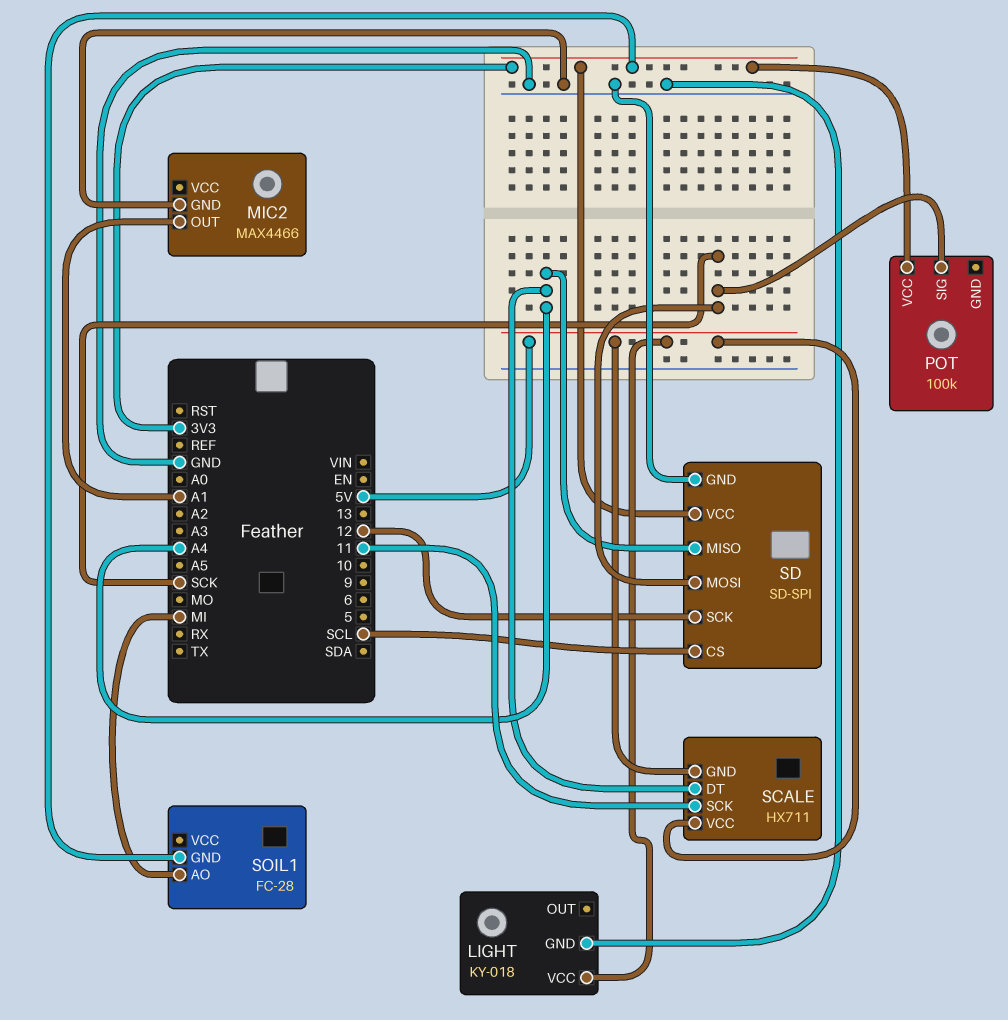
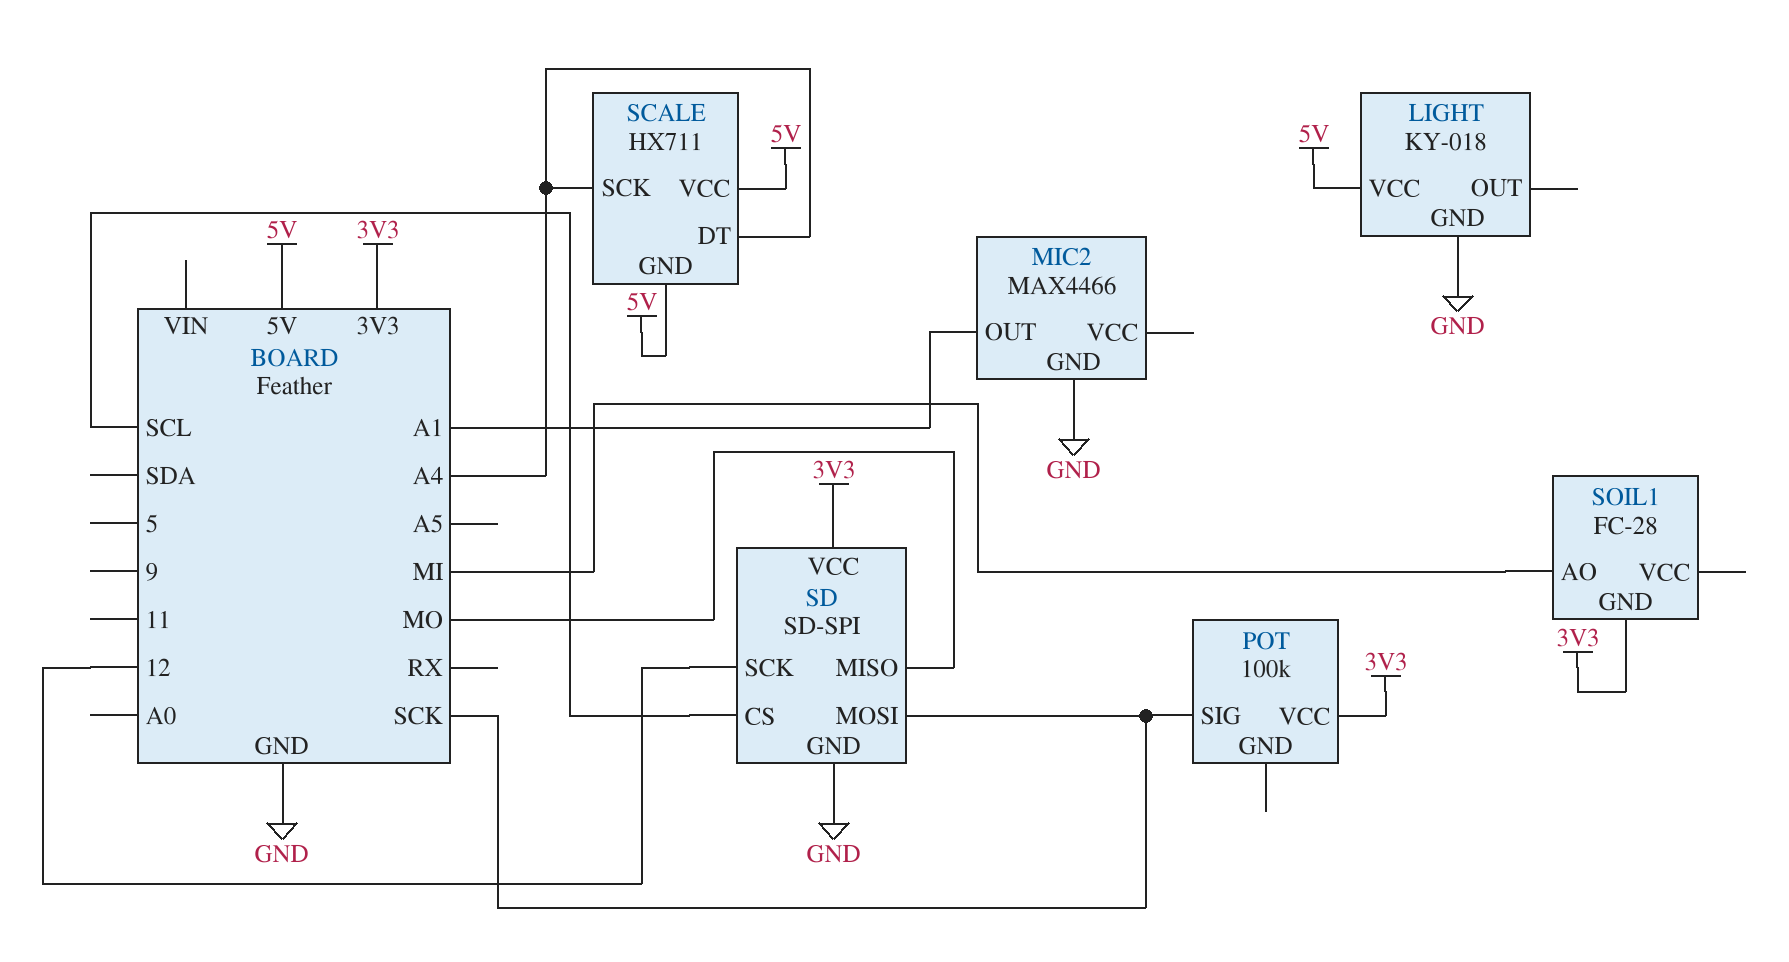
SCALE pin SCK: 11 -> A4
SD pin MISO: A4 -> MO

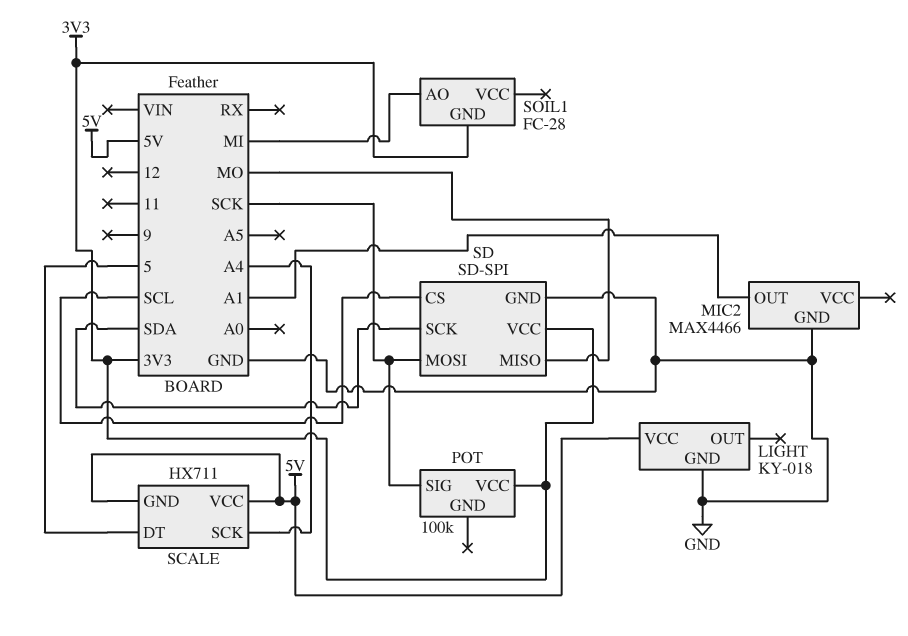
SCALE pin DT: A4 -> 5
SD pin SCK: 12 -> SDA

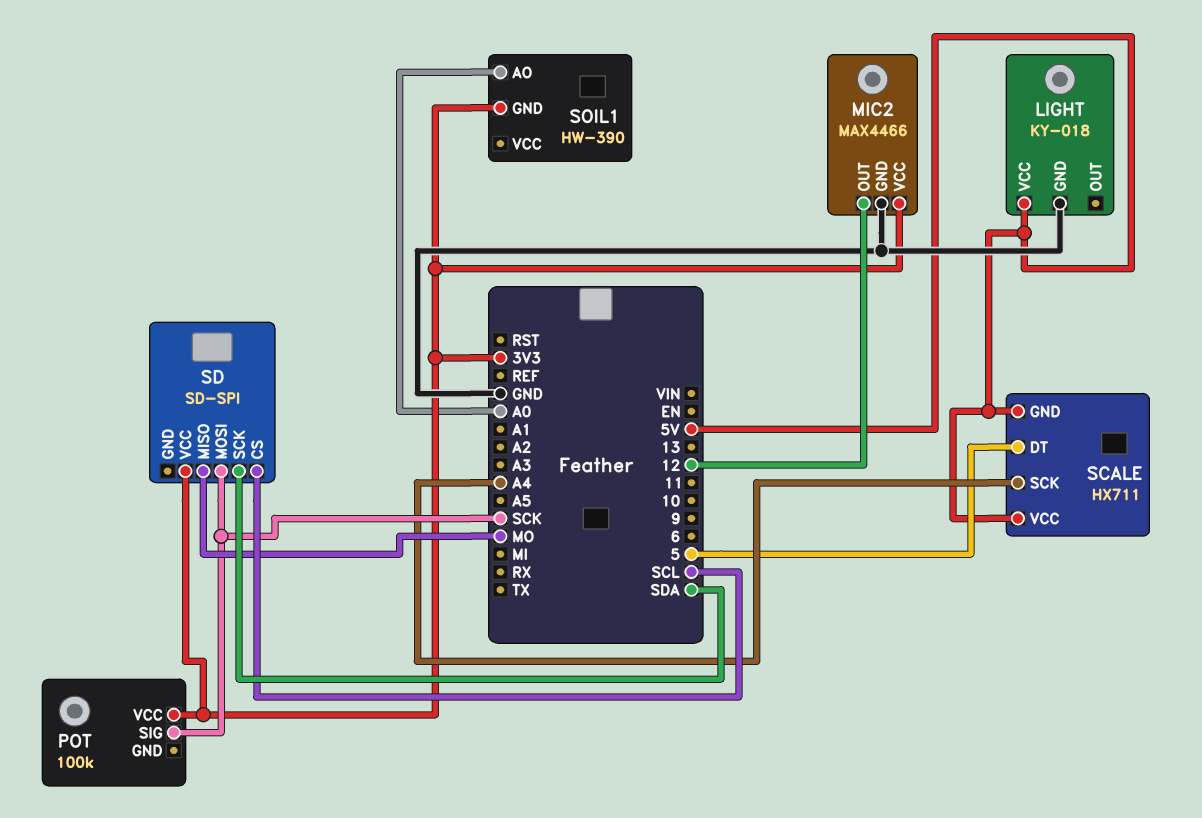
MIC2 pin OUT: A1 -> 12
MIC2 pin VCC: none -> 3V3
SD pin GND: GND -> none
SOIL1: FC-28 -> HW-390
SOIL1 pin AO: MI -> A0

